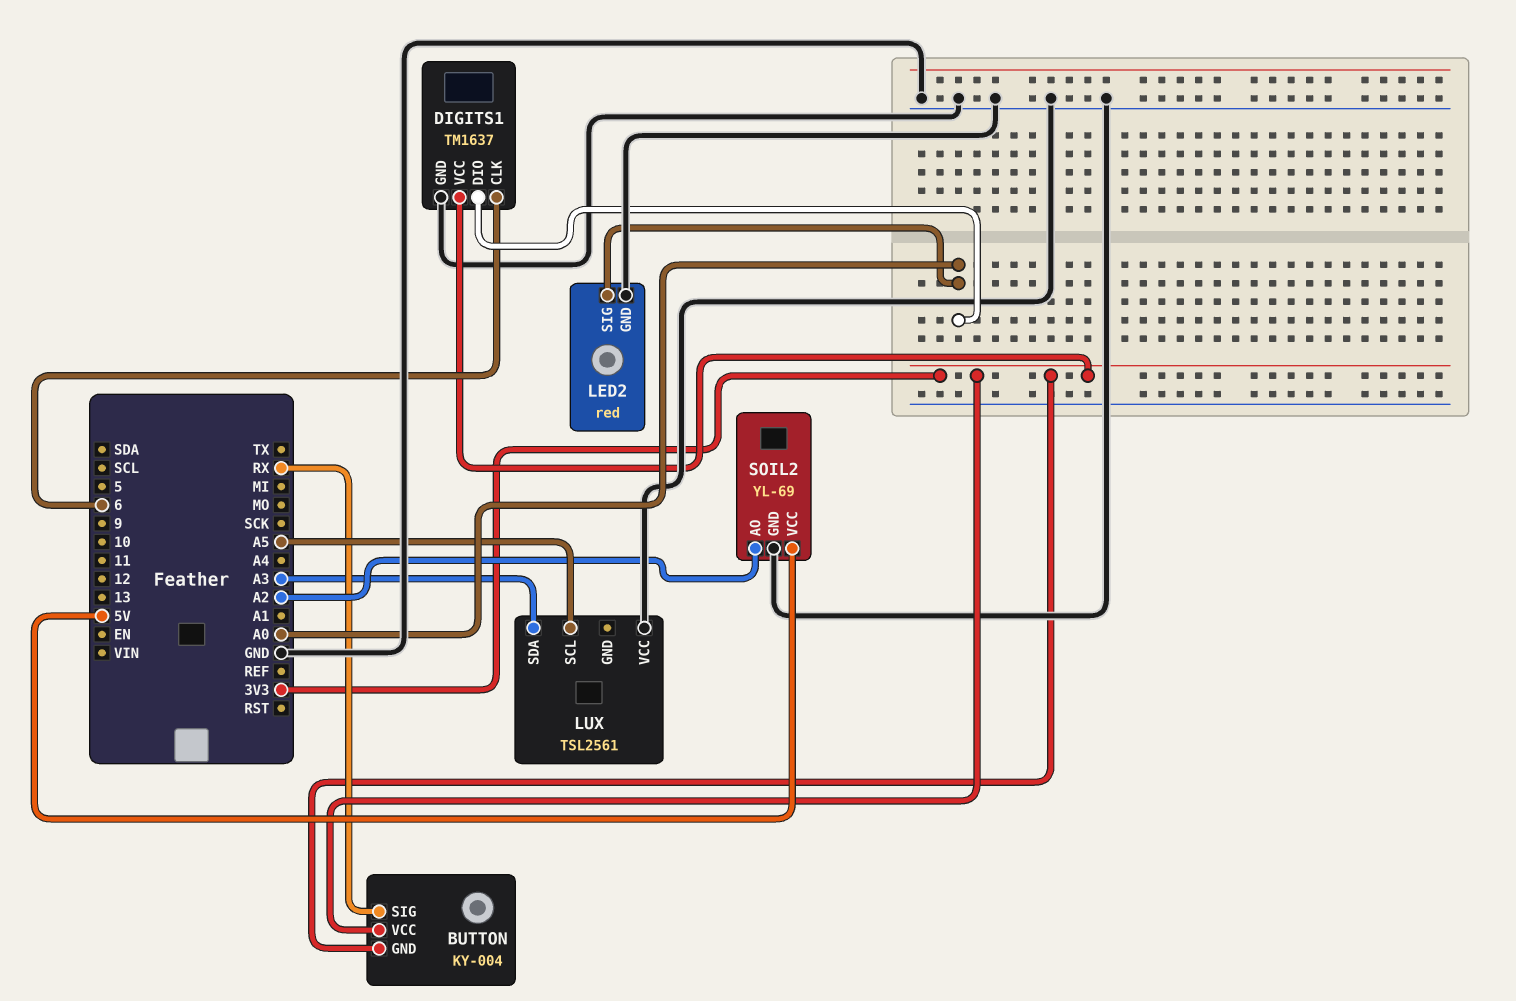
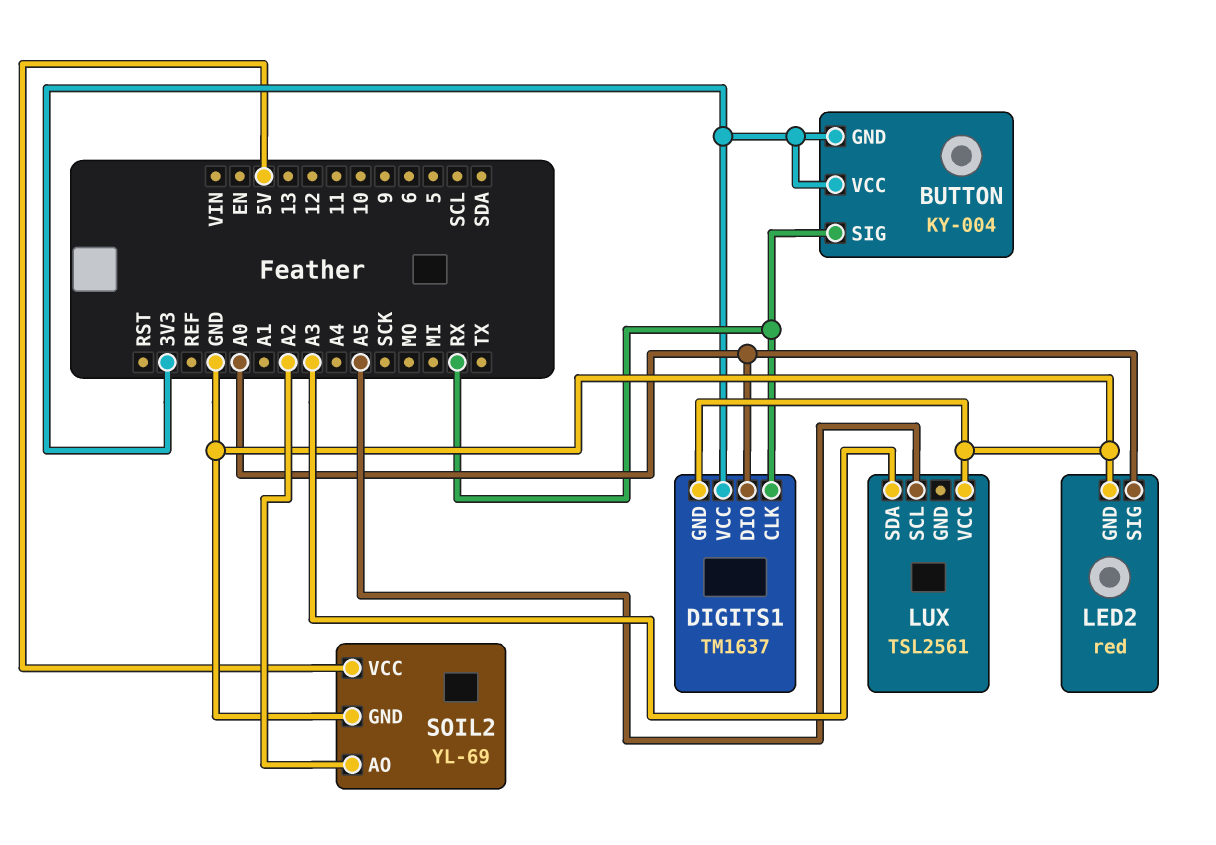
DIGITS1 pin CLK: 6 -> RX

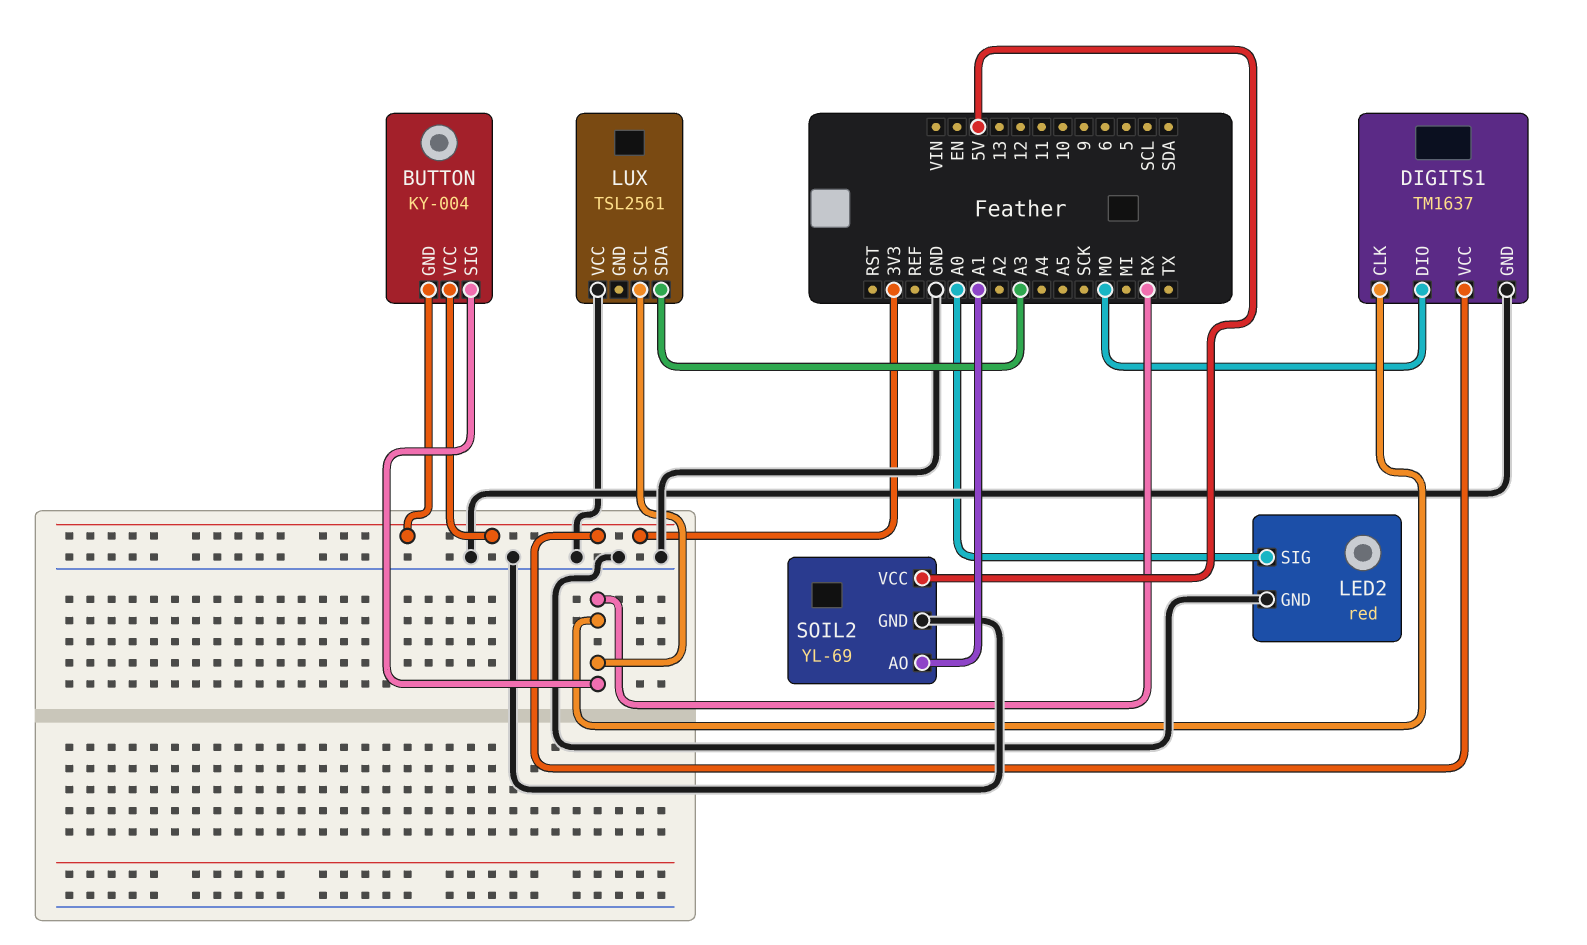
DIGITS1 pin DIO: A0 -> MO
LUX pin SCL: A5 -> RX
SOIL2 pin AO: A2 -> A1

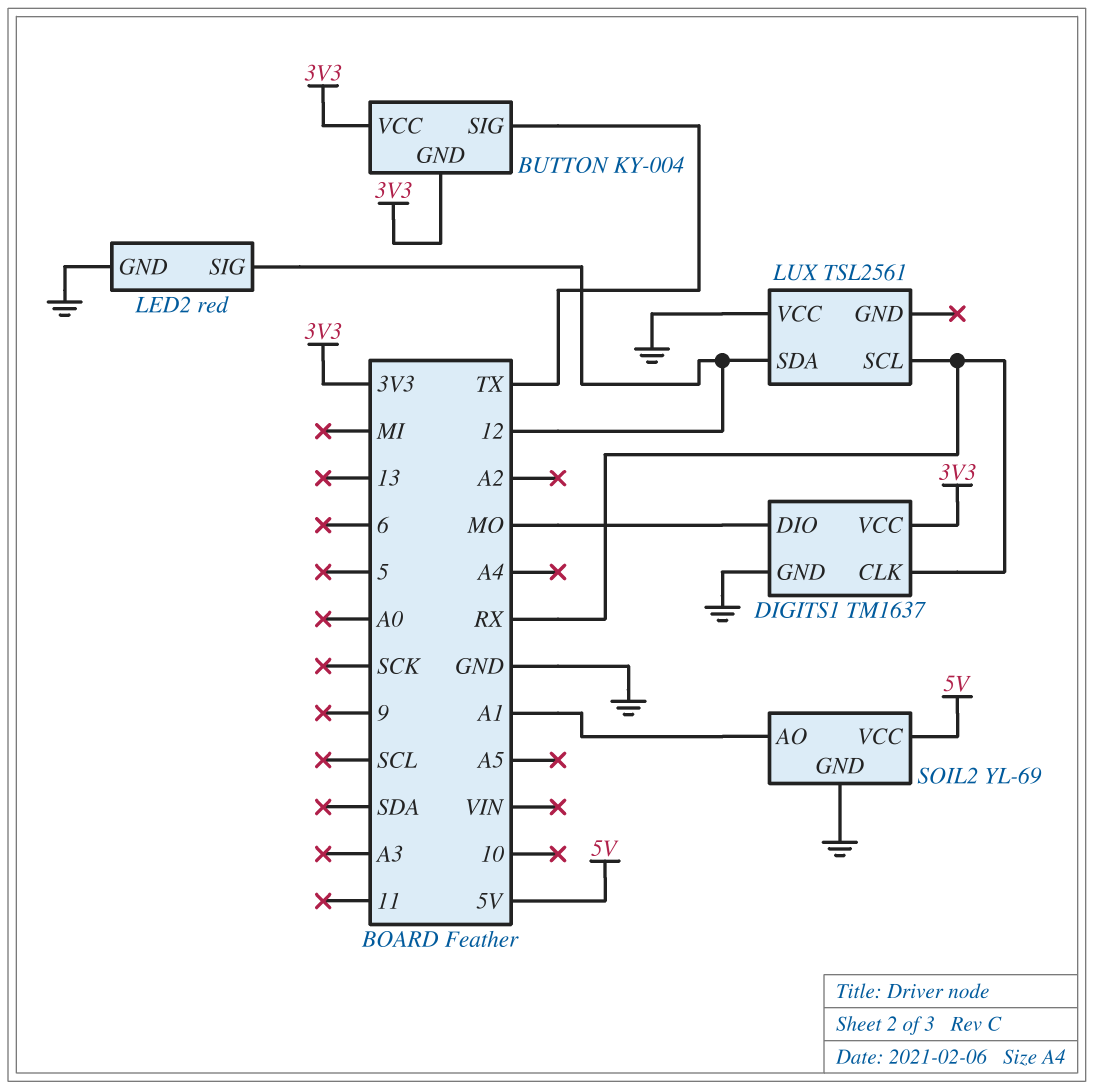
BUTTON pin SIG: RX -> TX
LED2 pin SIG: A0 -> 12
LUX pin SDA: A3 -> 12

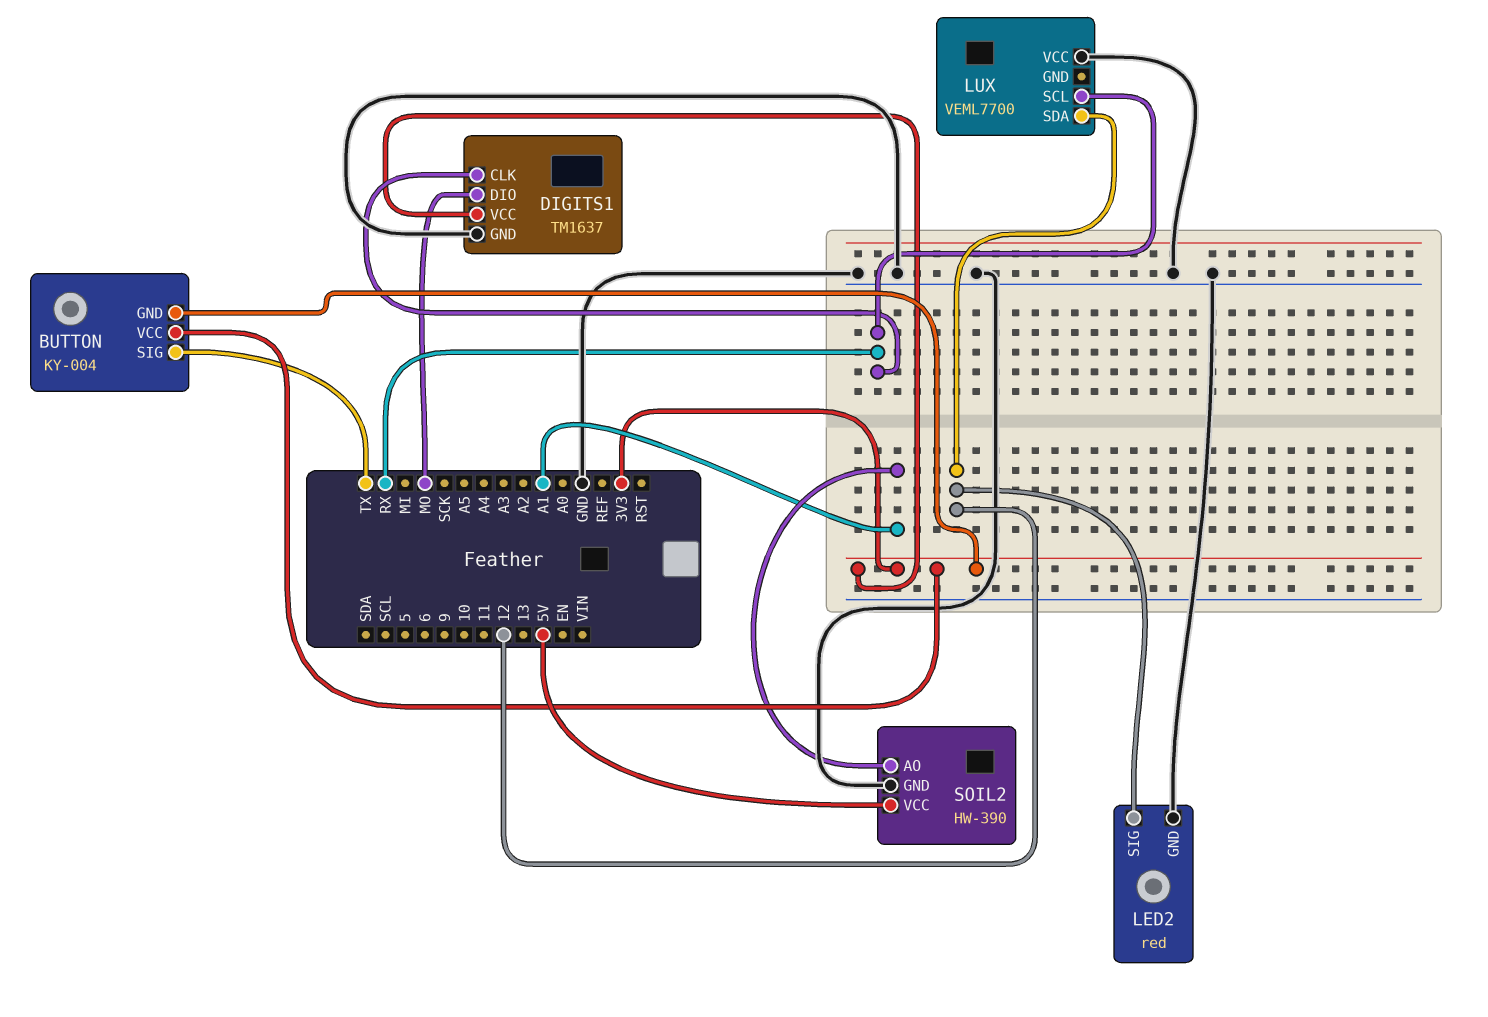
LUX: TSL2561 -> VEML7700
SOIL2: YL-69 -> HW-390

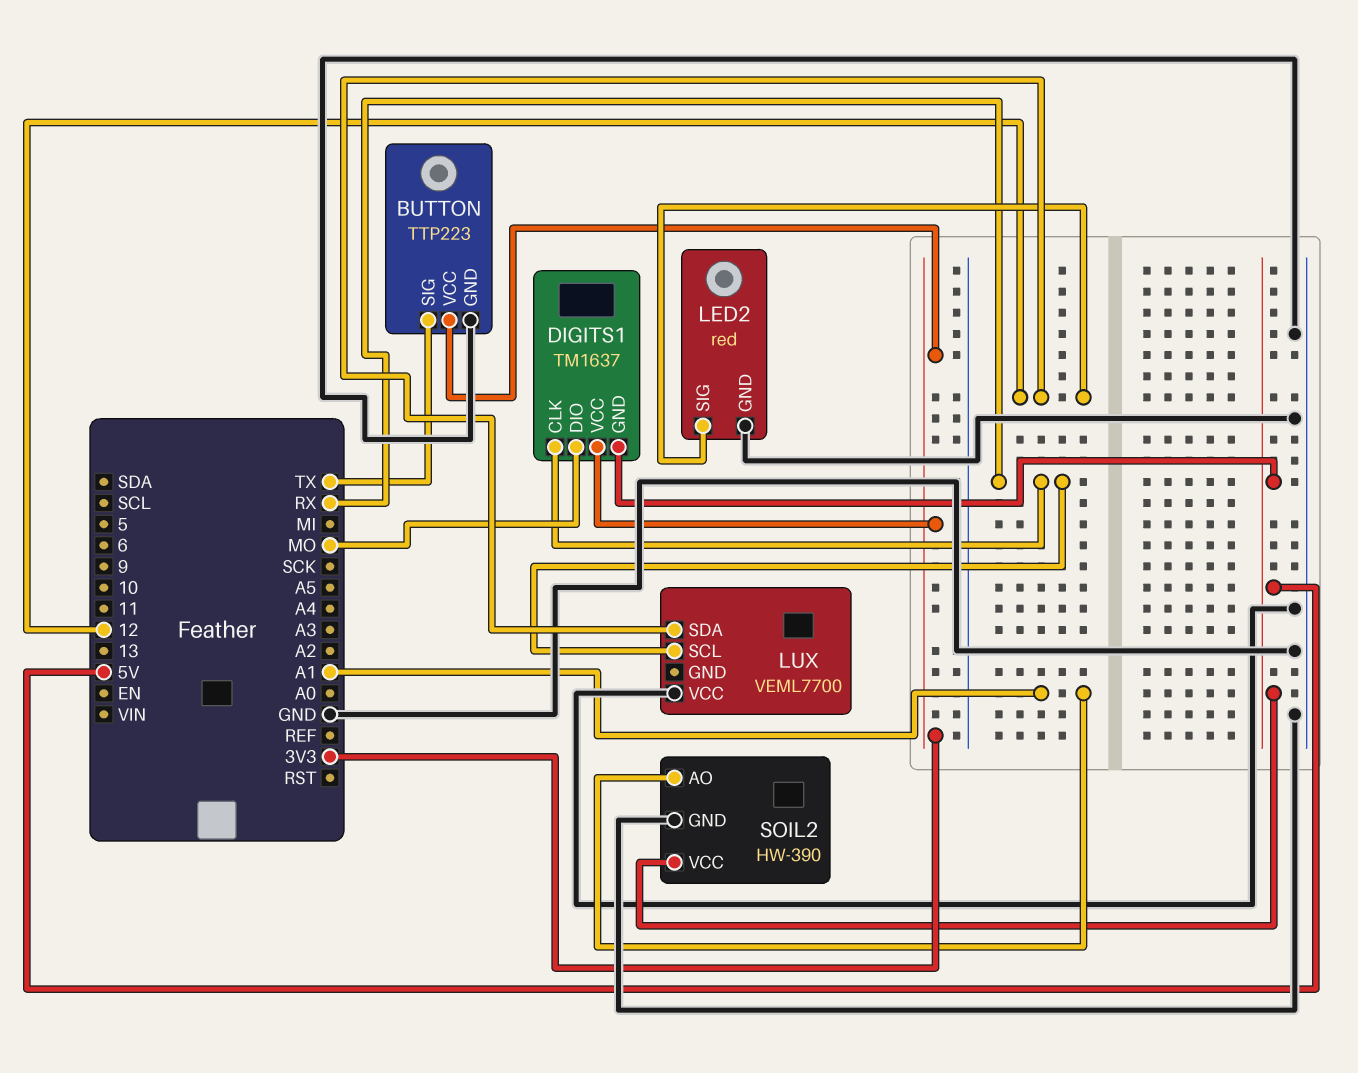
BUTTON: KY-004 -> TTP223
BUTTON pin GND: 3V3 -> GND
DIGITS1 pin GND: GND -> 5V

